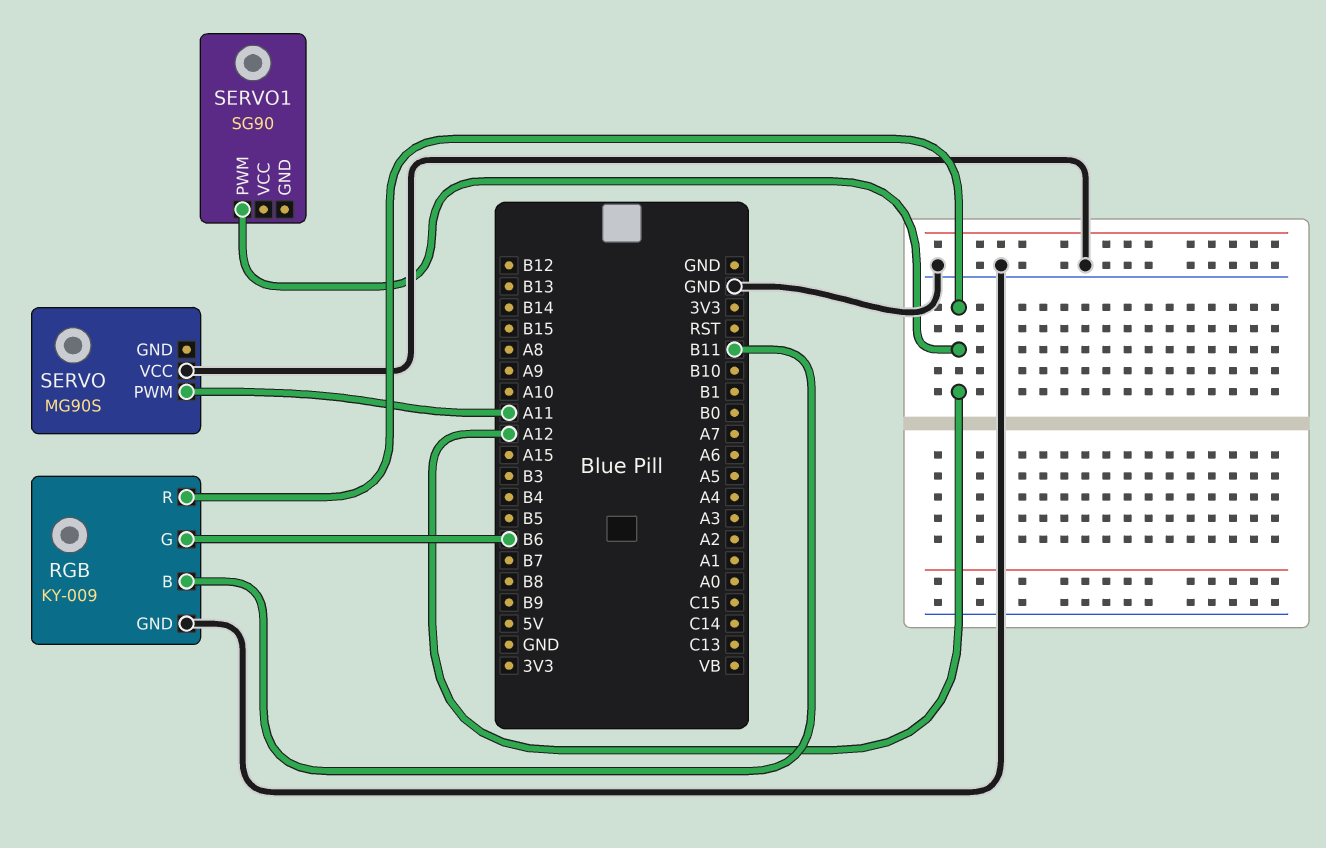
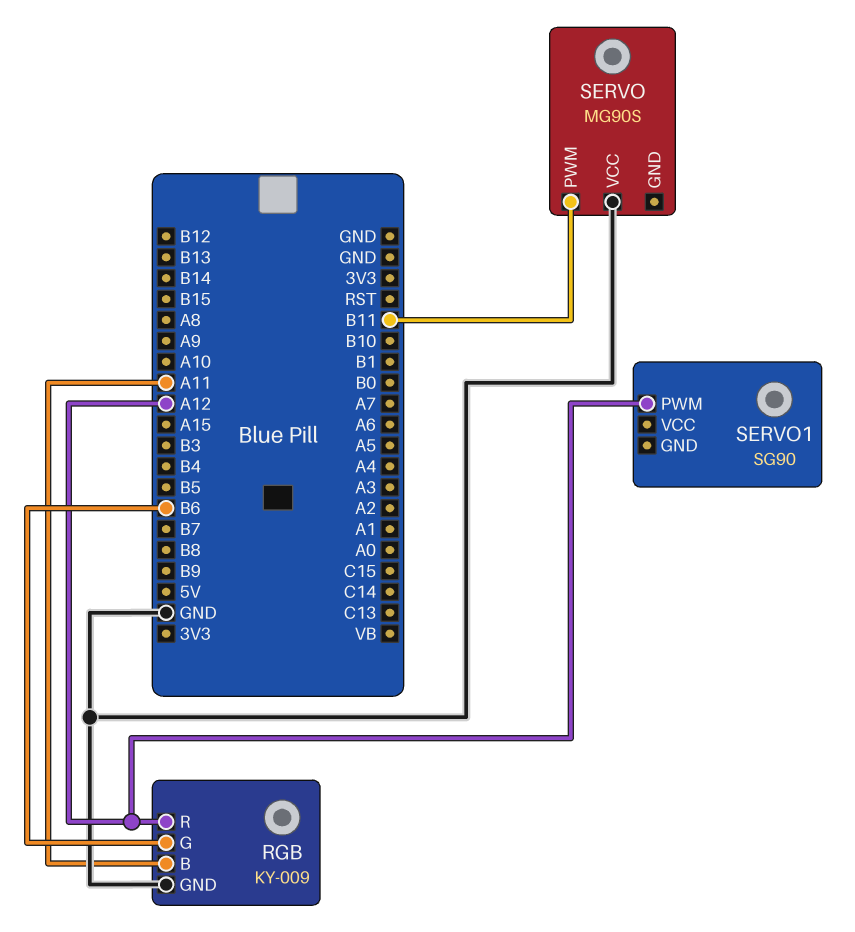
RGB pin B: B11 -> A11
SERVO pin PWM: A11 -> B11

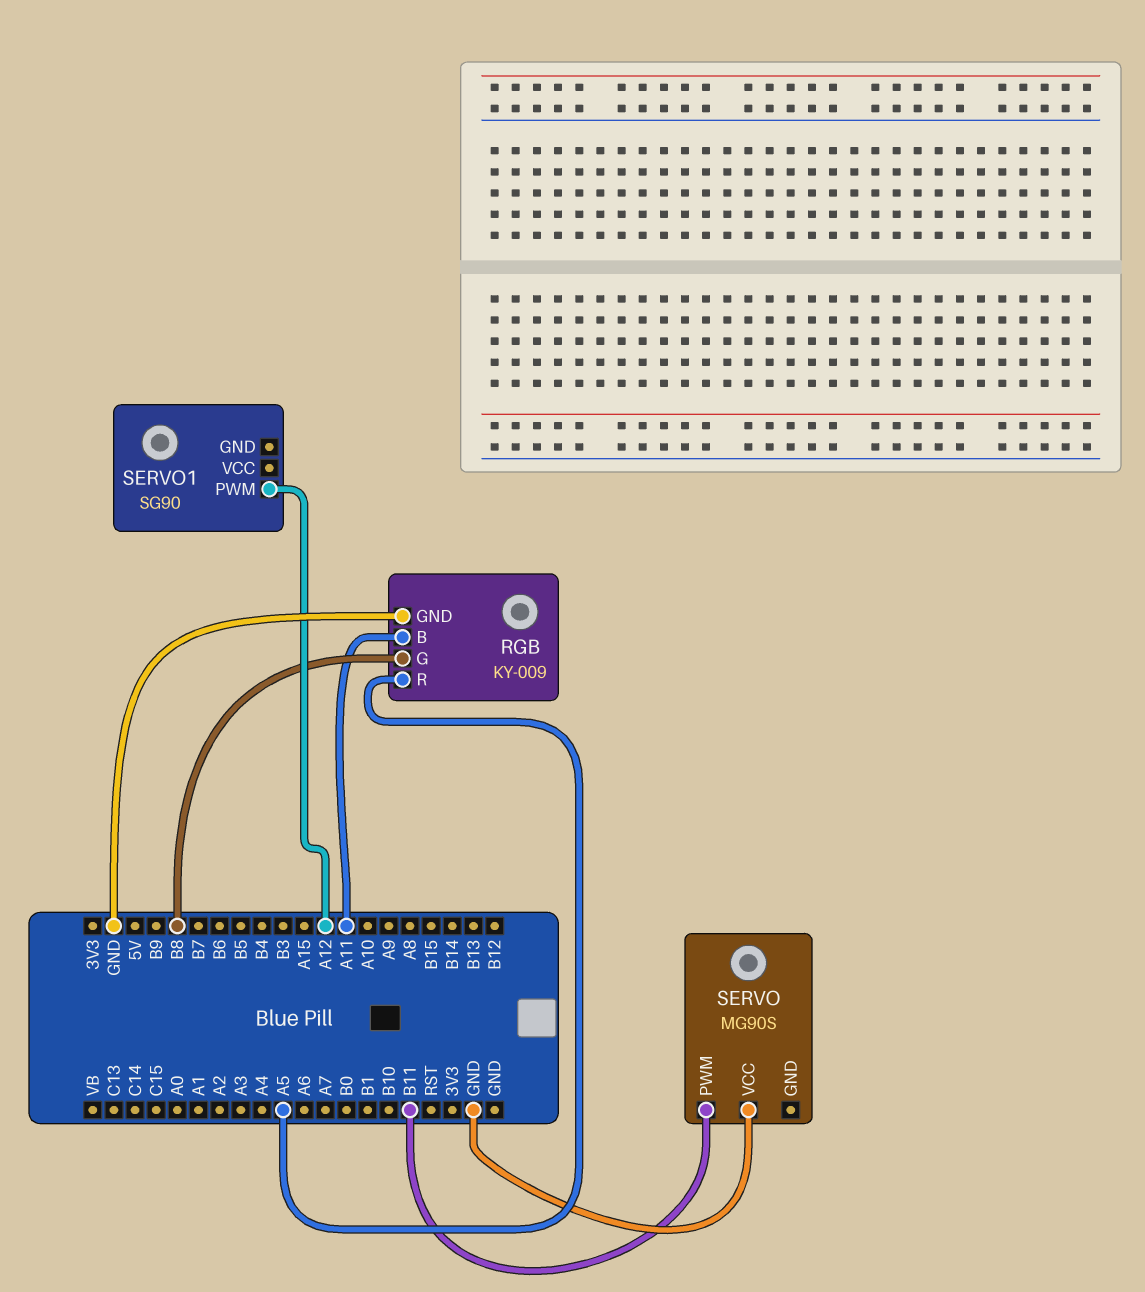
RGB pin G: B6 -> B8
RGB pin R: A12 -> A5

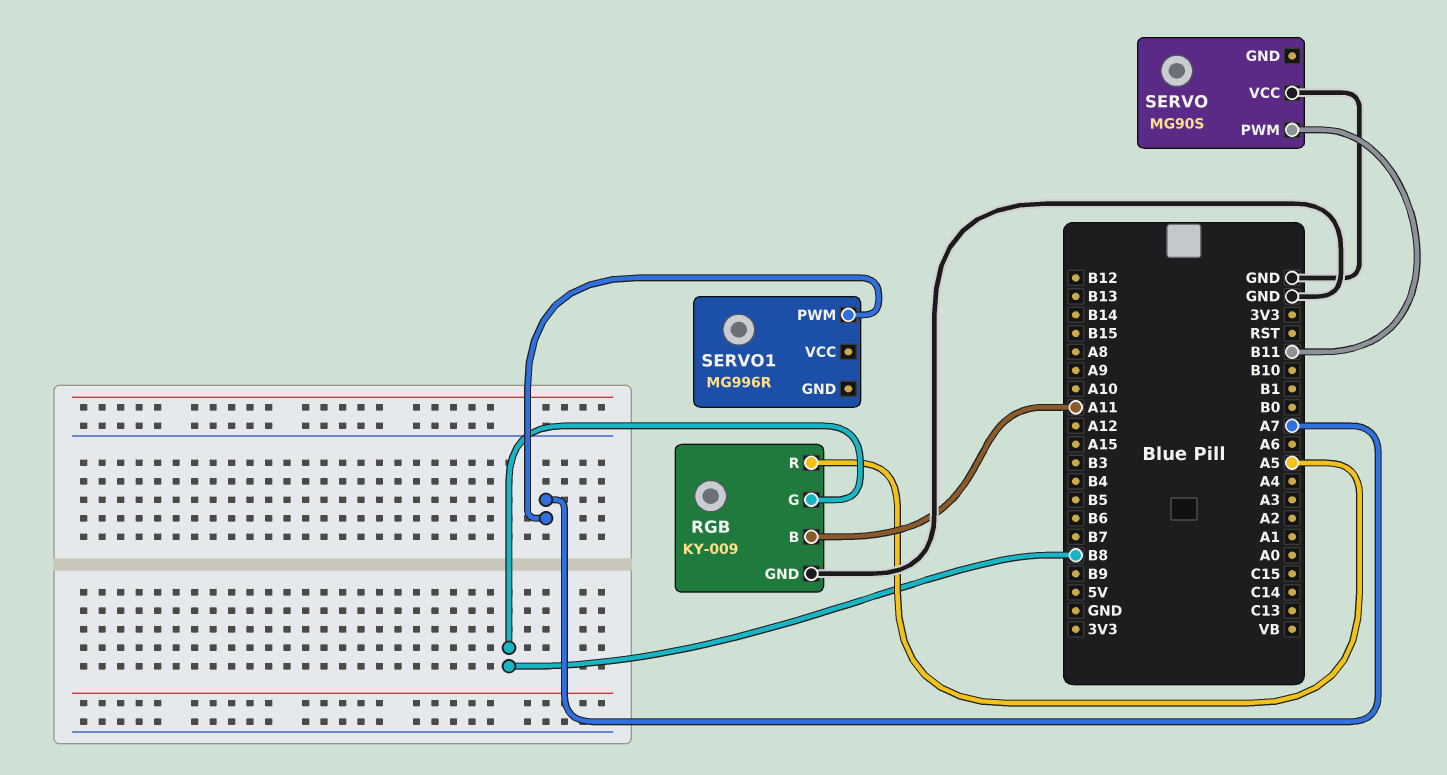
SERVO1: SG90 -> MG996R
SERVO1 pin PWM: A12 -> A7

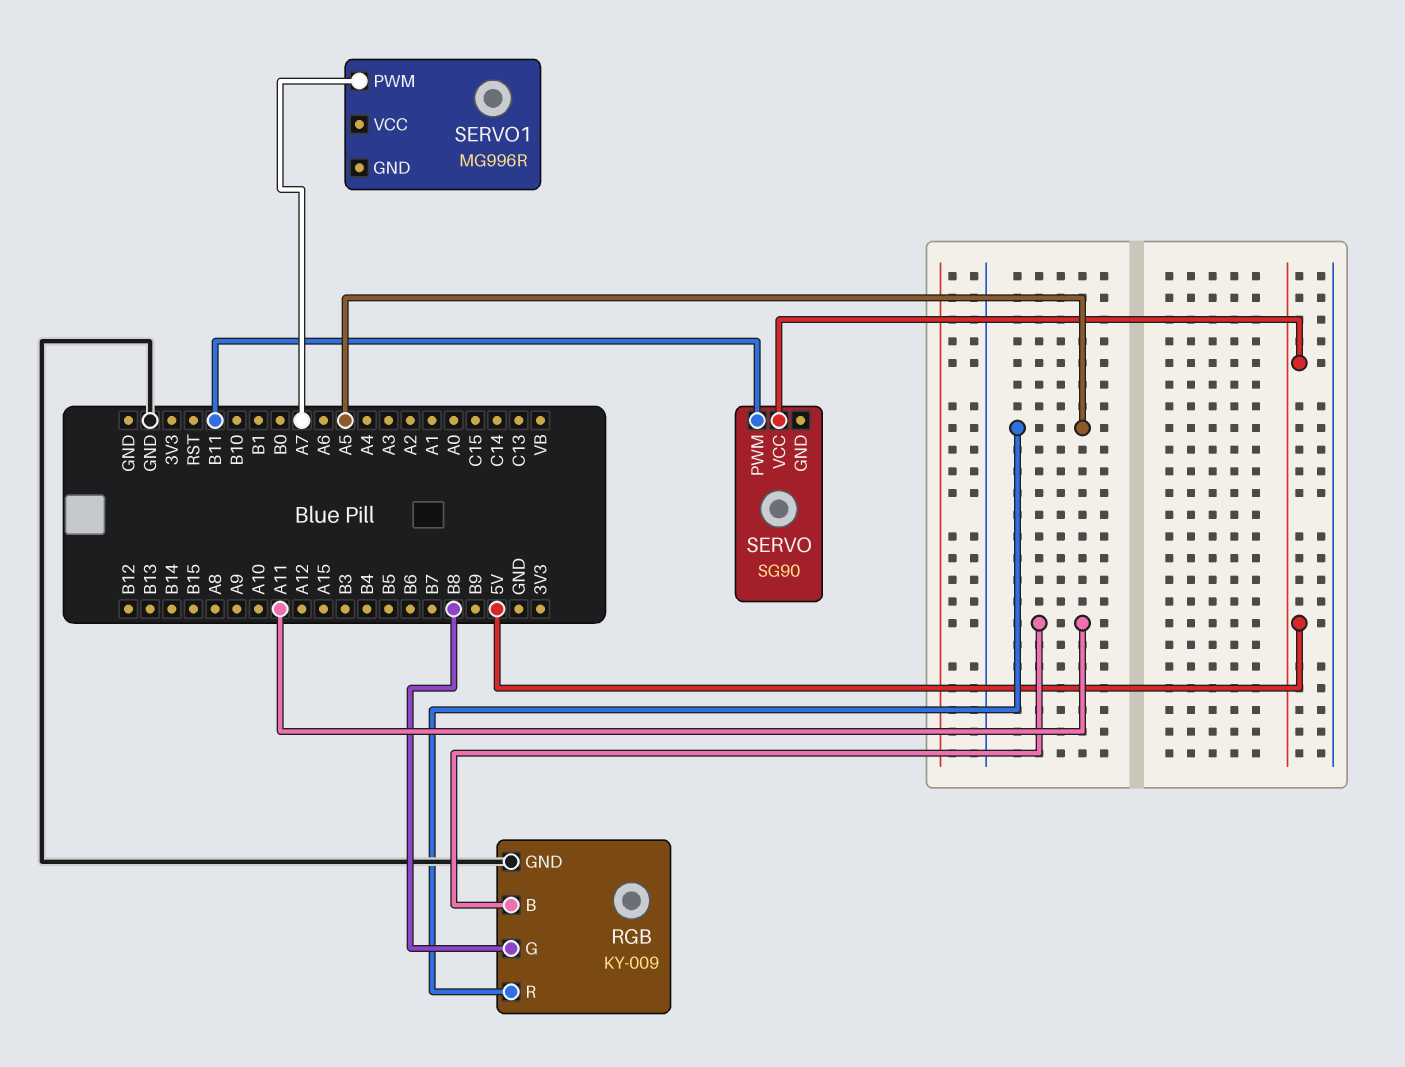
SERVO: MG90S -> SG90
SERVO pin VCC: GND -> 5V

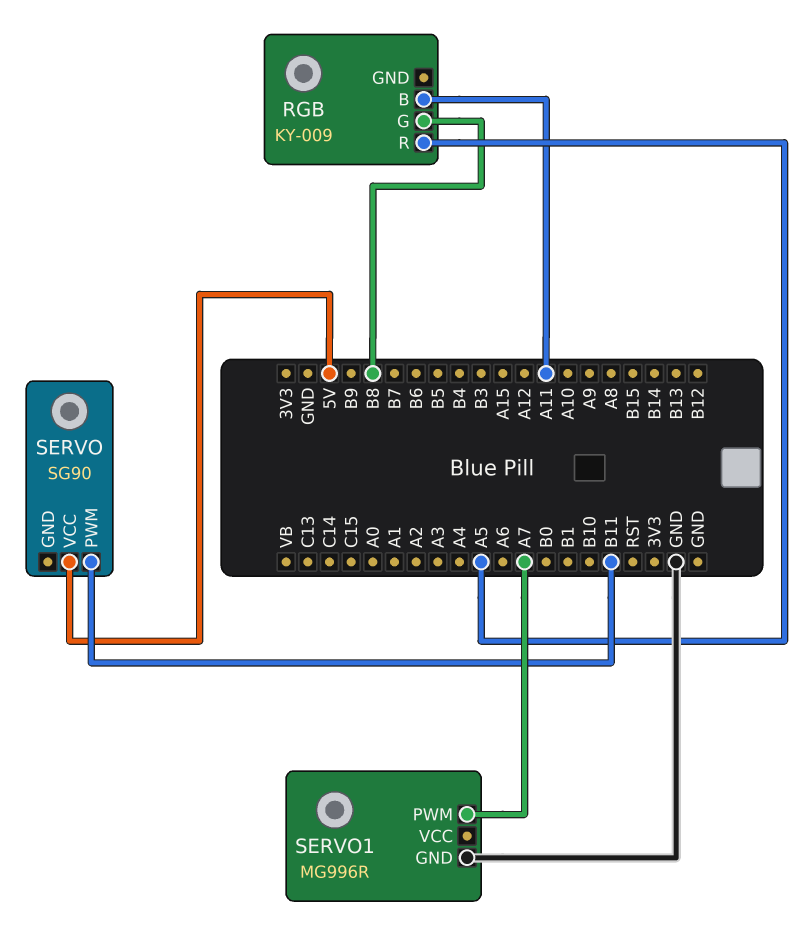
RGB pin GND: GND -> none
SERVO1 pin GND: none -> GND

